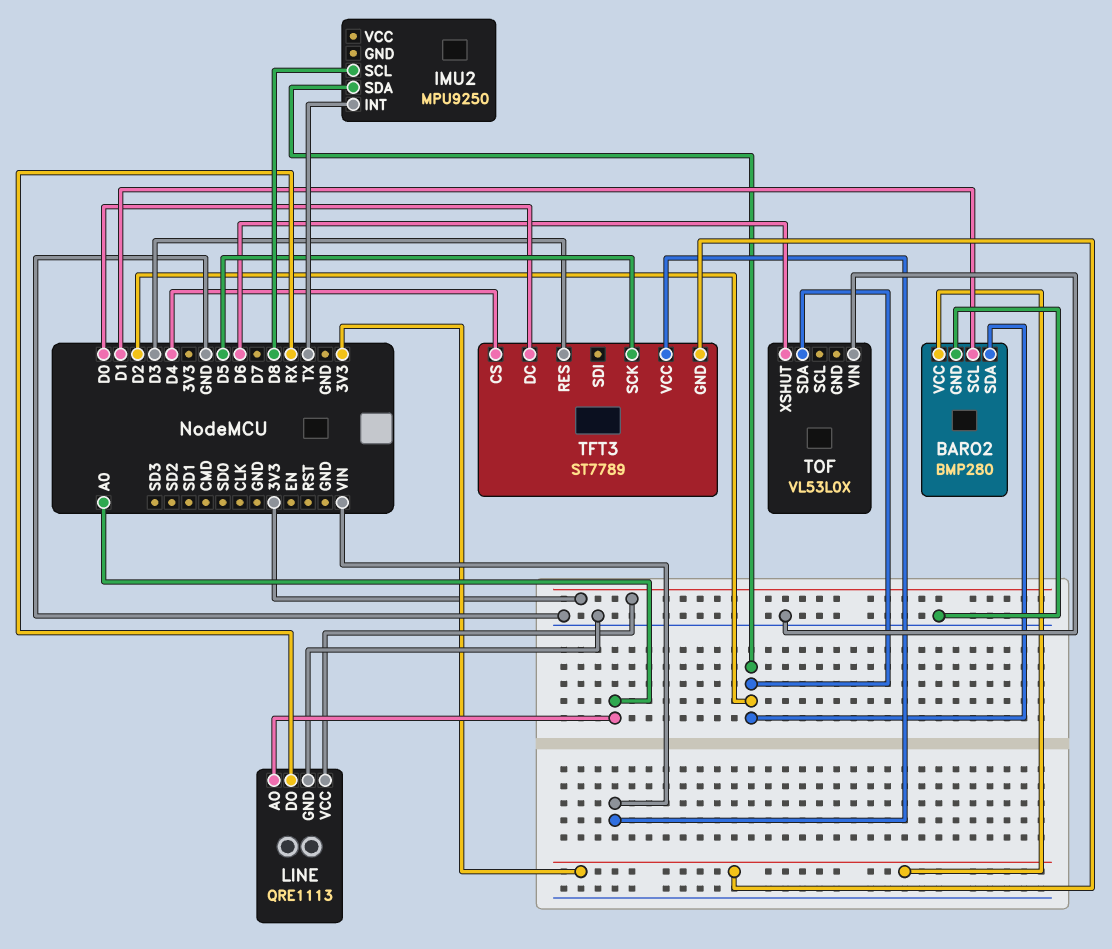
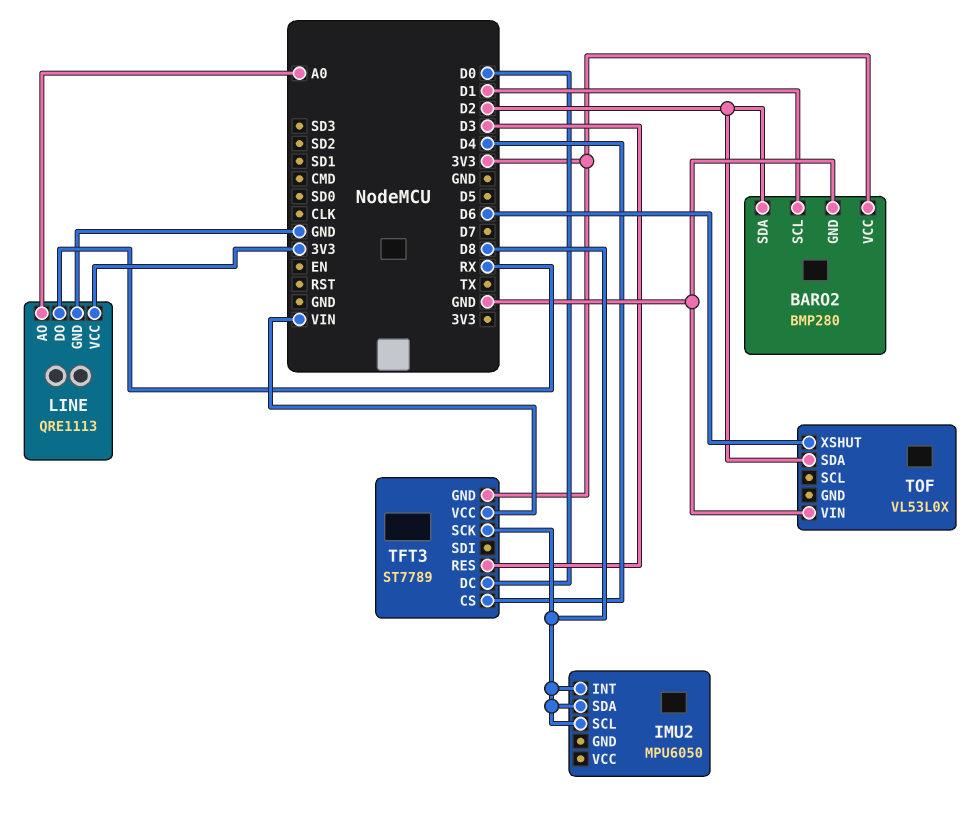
IMU2: MPU9250 -> MPU6050
IMU2 pin INT: TX -> D8
IMU2 pin SDA: D2 -> D8
TFT3 pin SCK: D5 -> D8

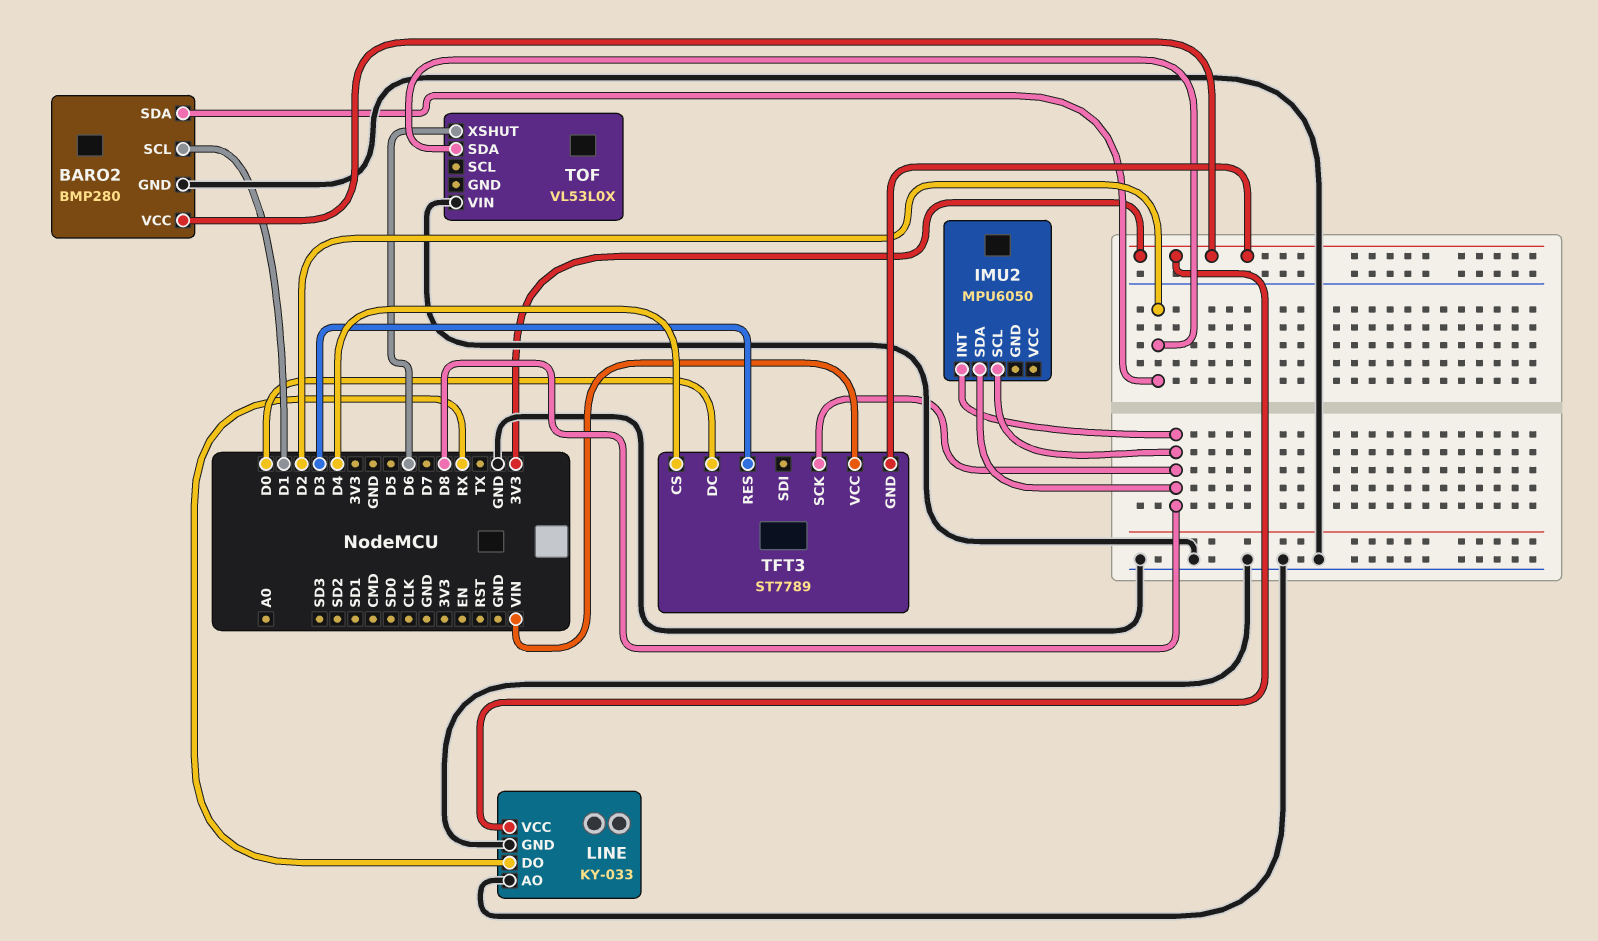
LINE: QRE1113 -> KY-033
LINE pin AO: A0 -> GND

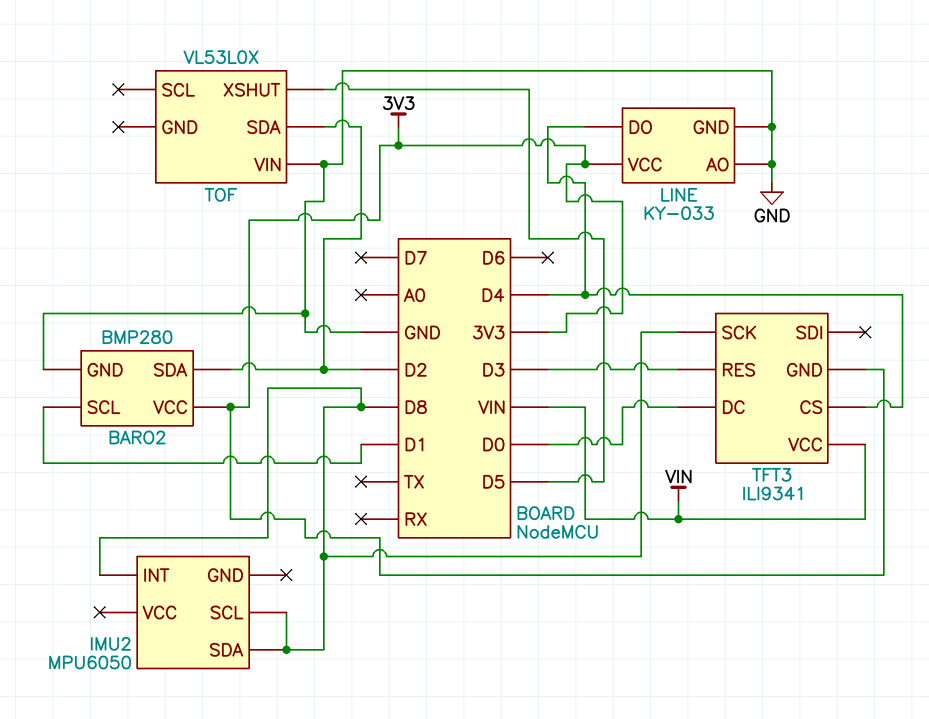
LINE pin DO: RX -> D4
TFT3: ST7789 -> ILI9341
TOF pin XSHUT: D6 -> D5

